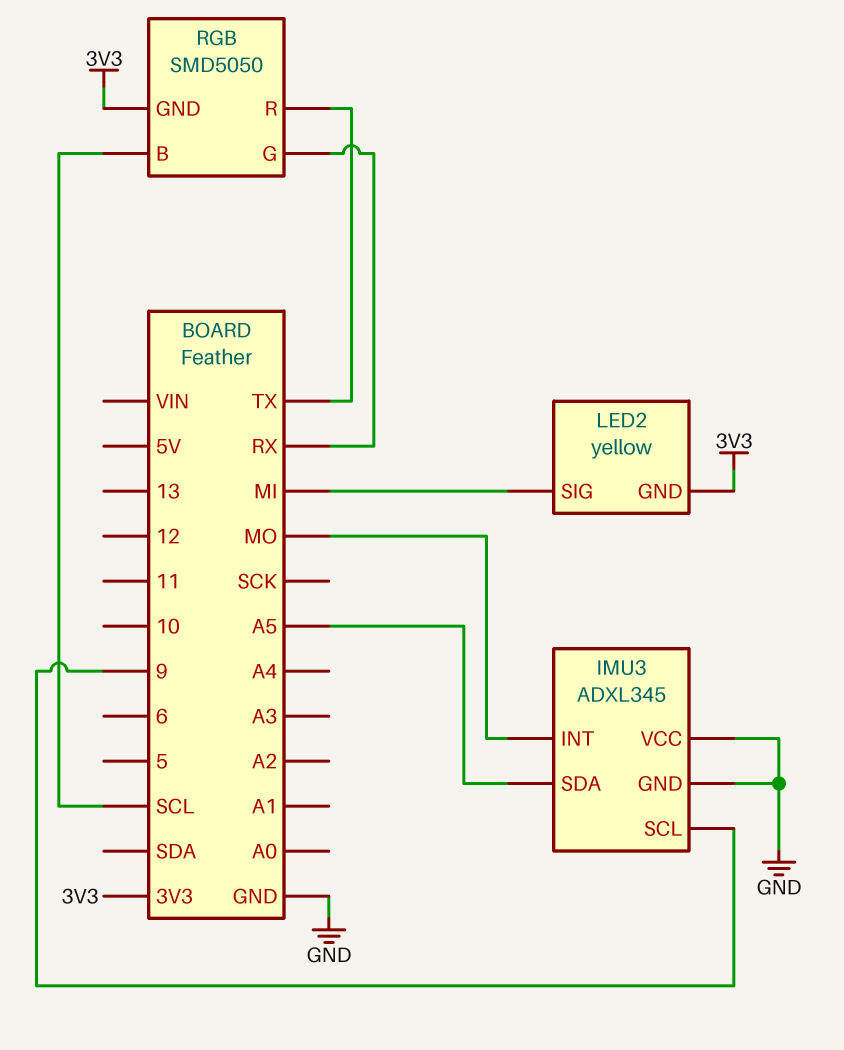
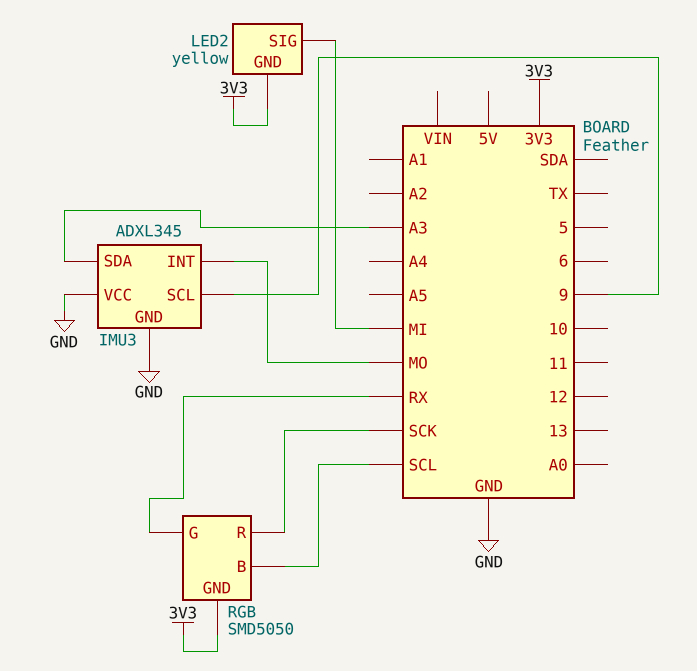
IMU3 pin SDA: A5 -> A3
RGB pin R: TX -> SCK

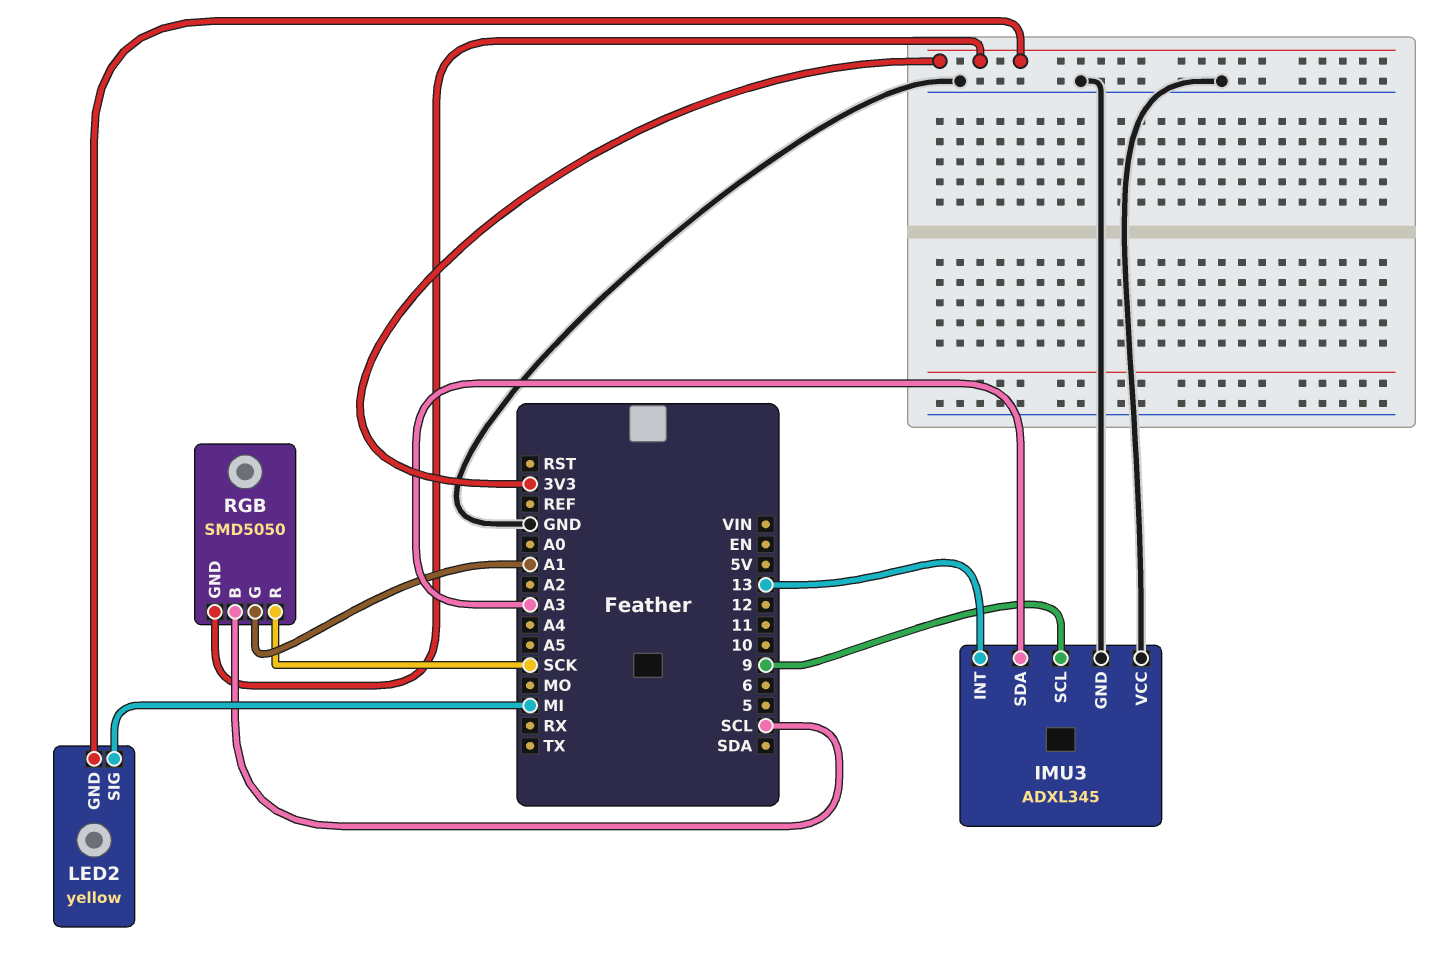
IMU3 pin INT: MO -> 13
RGB pin G: RX -> A1

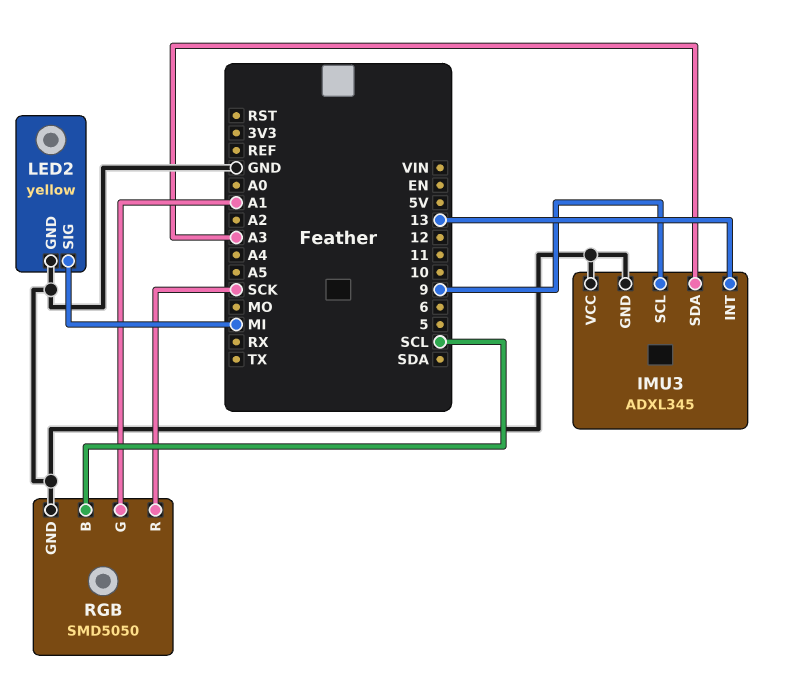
LED2 pin GND: 3V3 -> GND
RGB pin GND: 3V3 -> GND

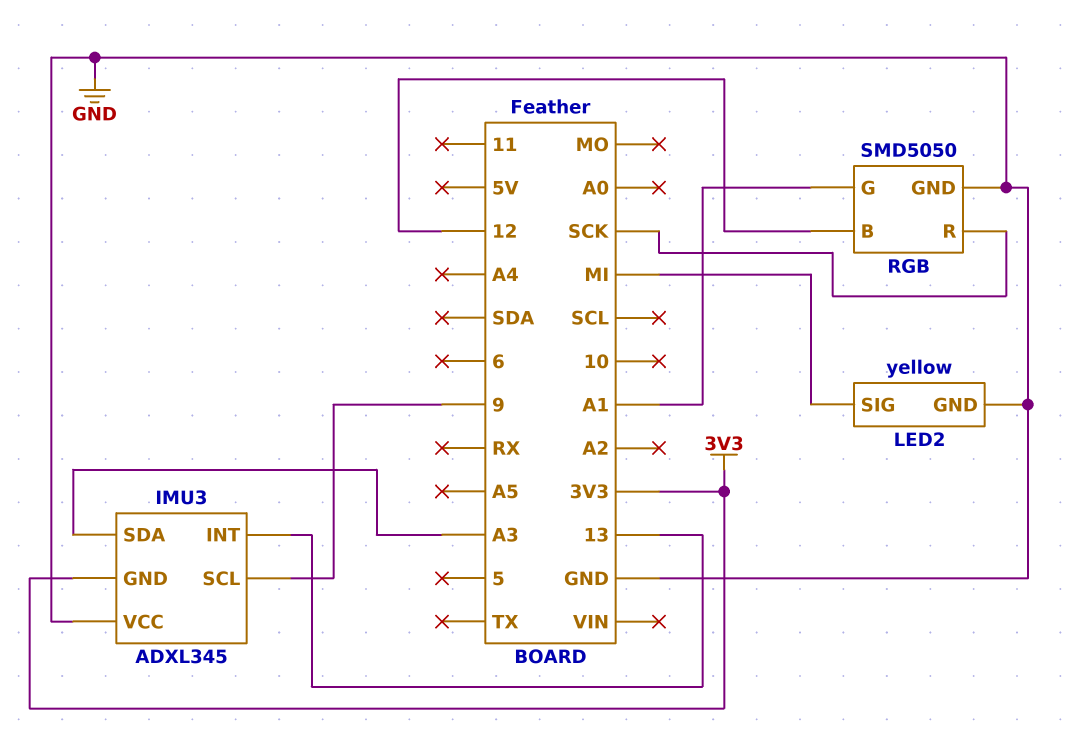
IMU3 pin GND: GND -> 3V3
RGB pin B: SCL -> 12

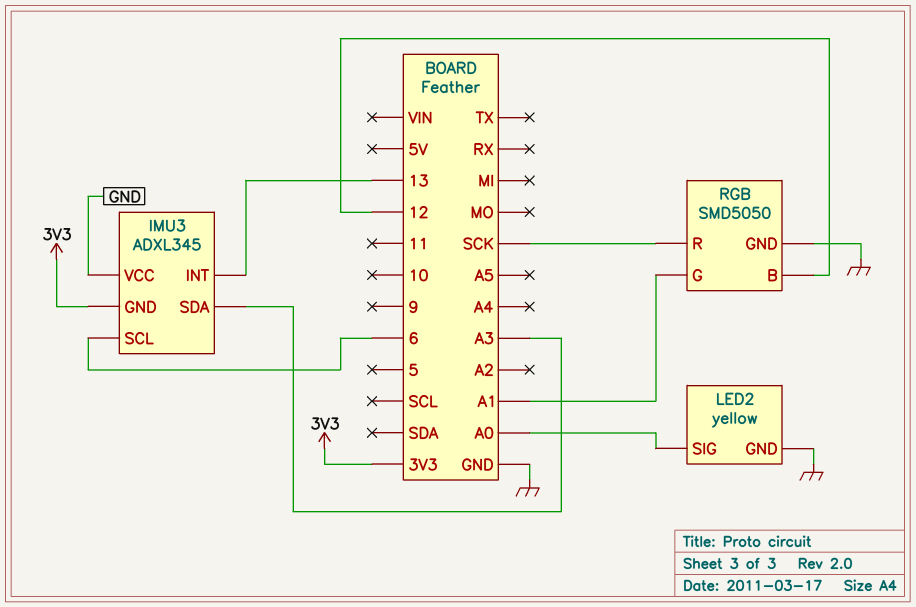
IMU3 pin SCL: 9 -> 6
LED2 pin SIG: MI -> A0

